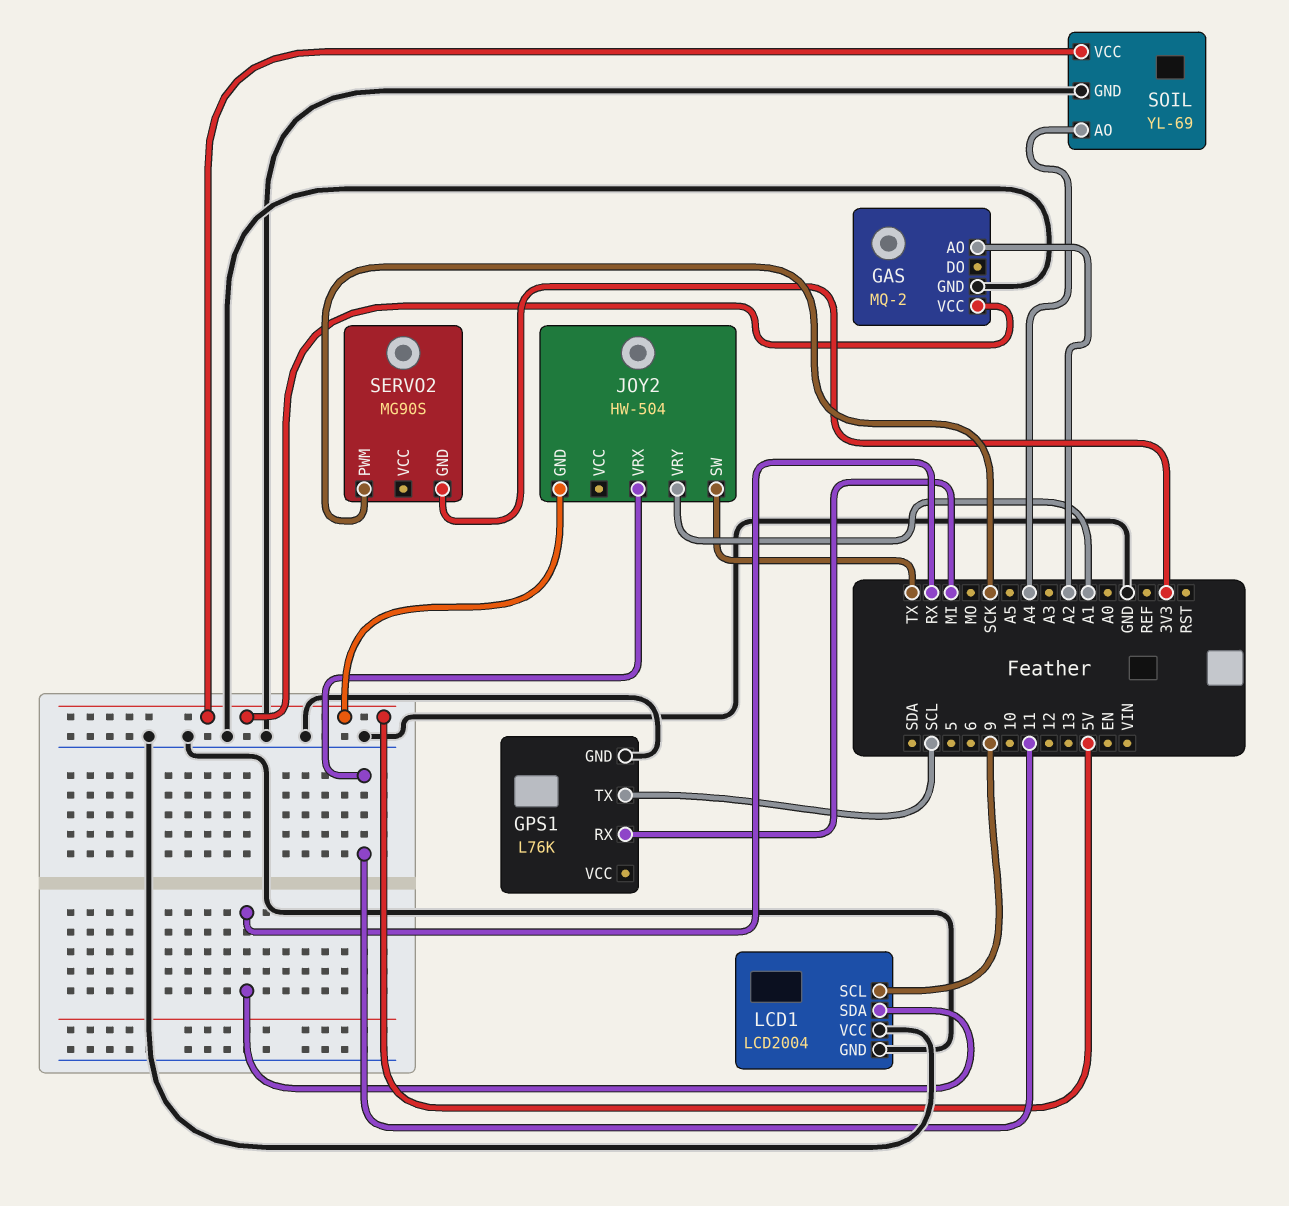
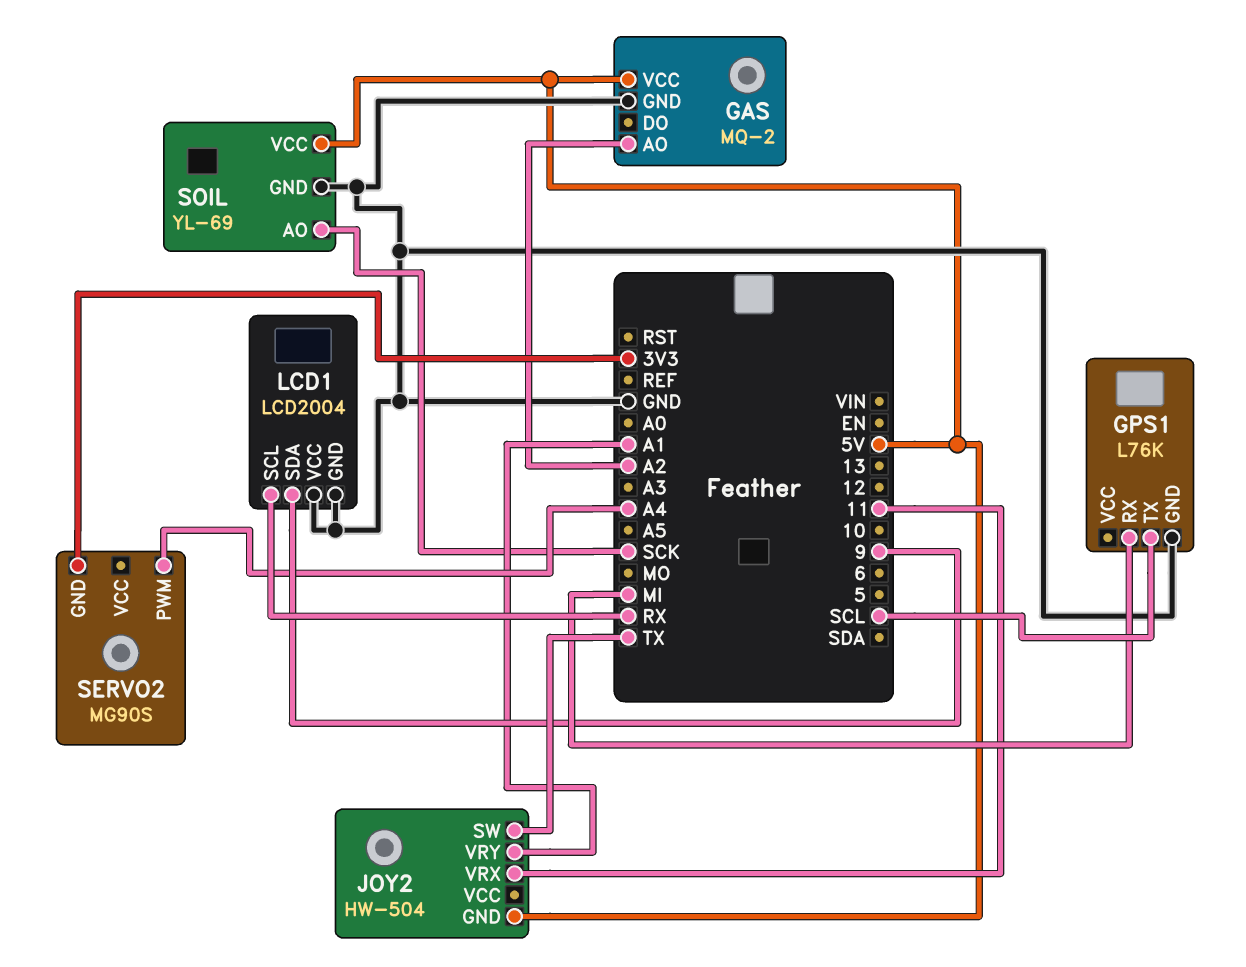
LCD1 pin SCL: 9 -> RX
LCD1 pin SDA: RX -> 9
SERVO2 pin PWM: SCK -> A4
SOIL pin AO: A4 -> SCK

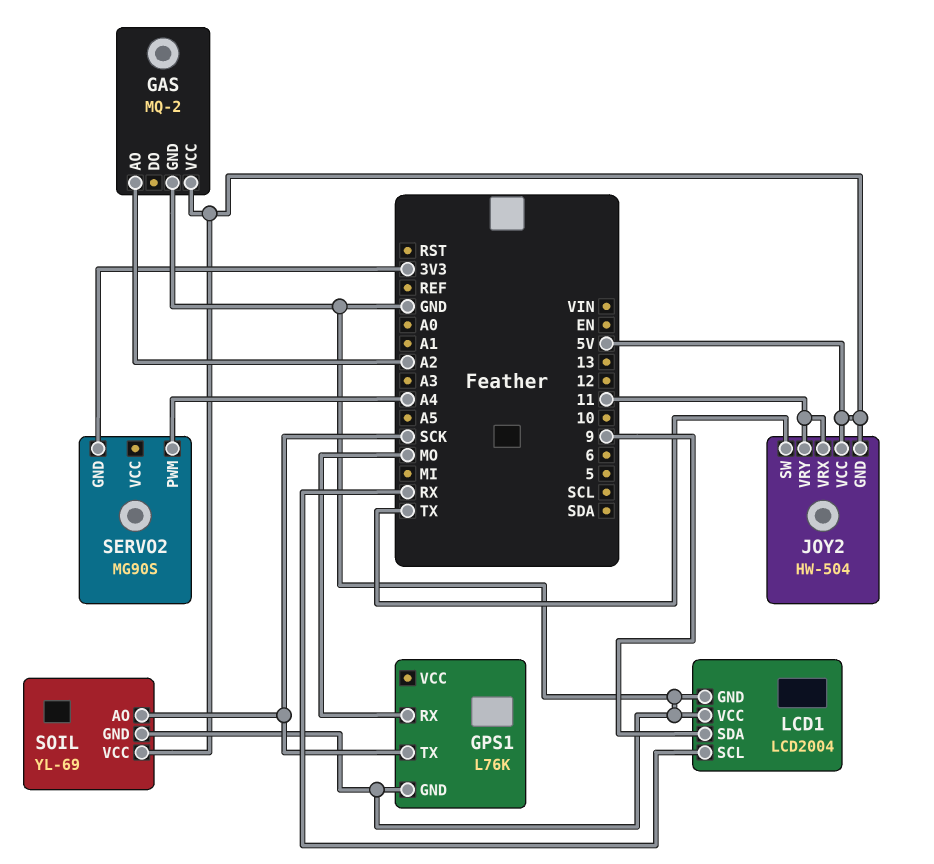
GPS1 pin RX: MI -> MO
GPS1 pin TX: SCL -> SCK
JOY2 pin VCC: none -> 5V
JOY2 pin VRY: A1 -> 11

